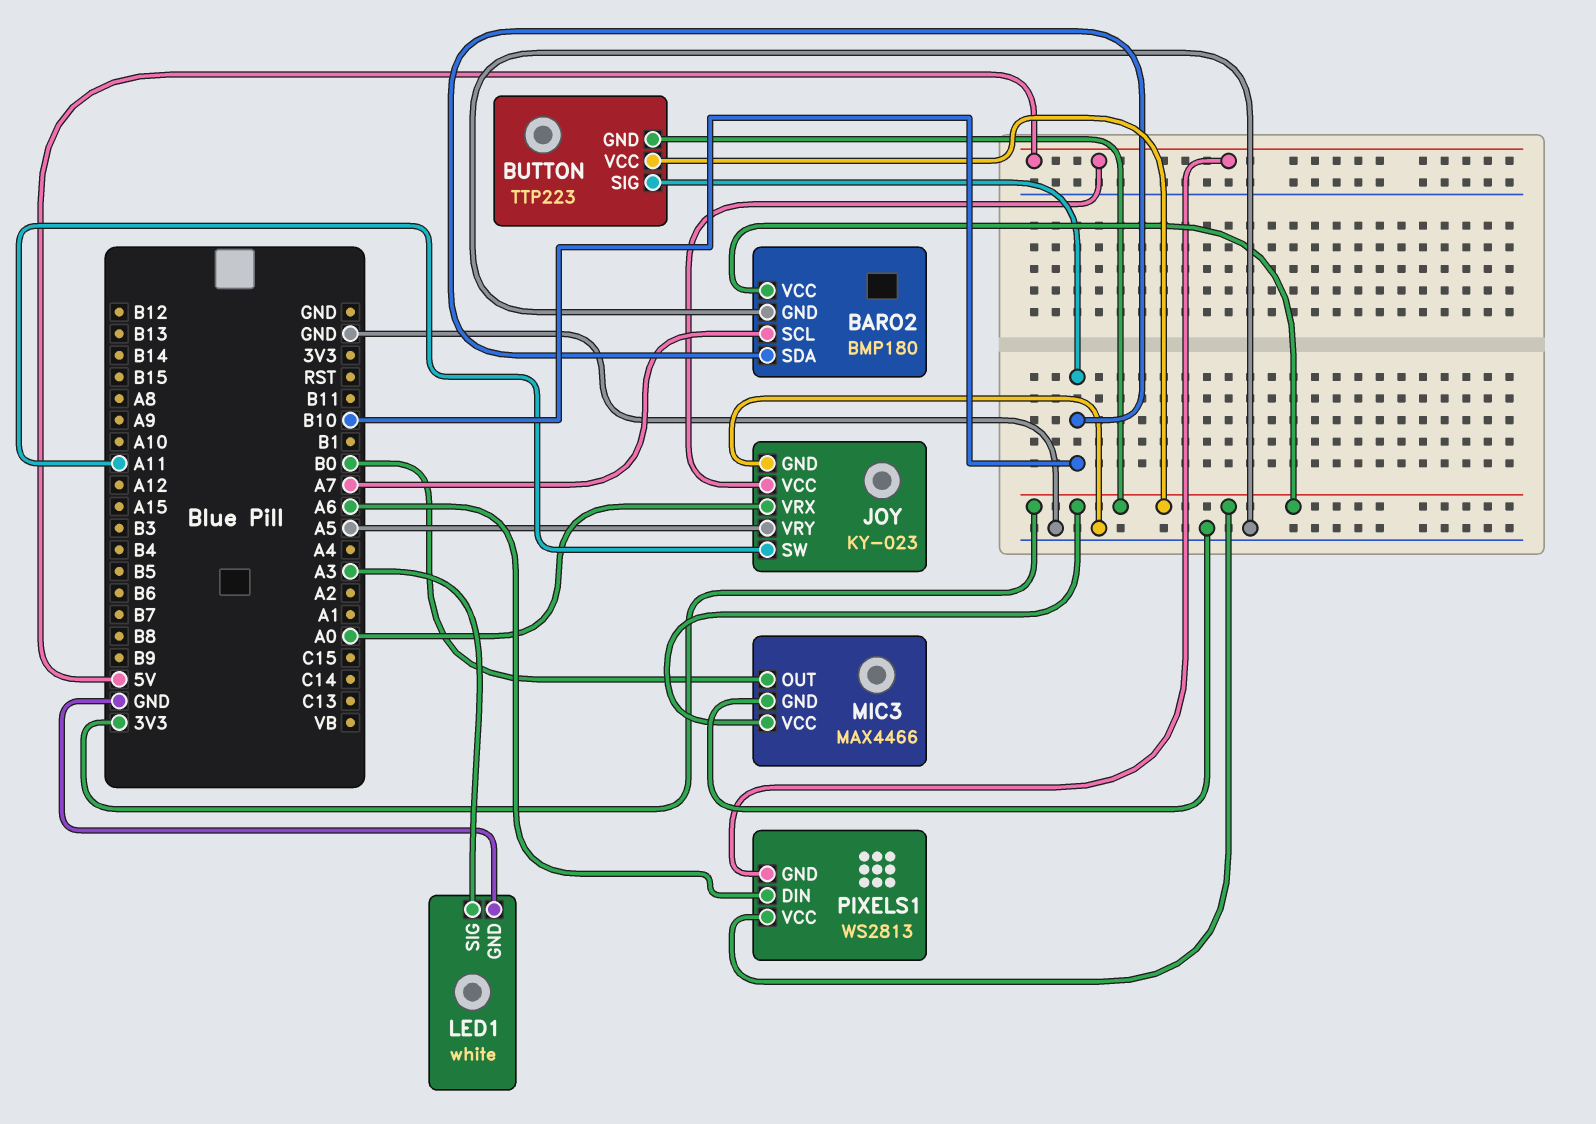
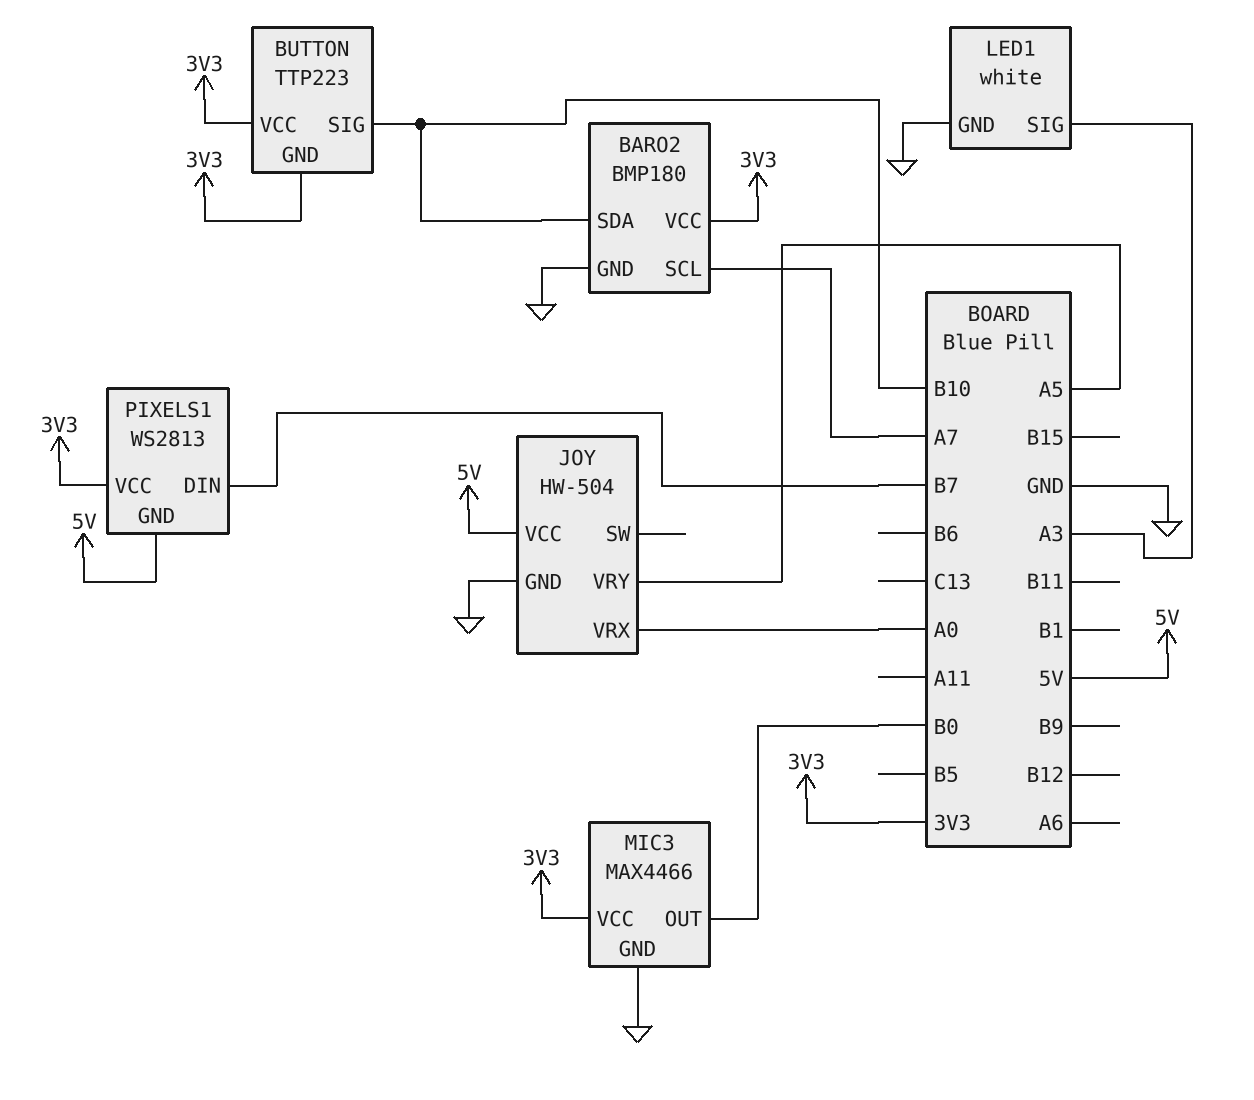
JOY: KY-023 -> HW-504
JOY pin SW: A11 -> none
PIXELS1 pin DIN: A6 -> B7

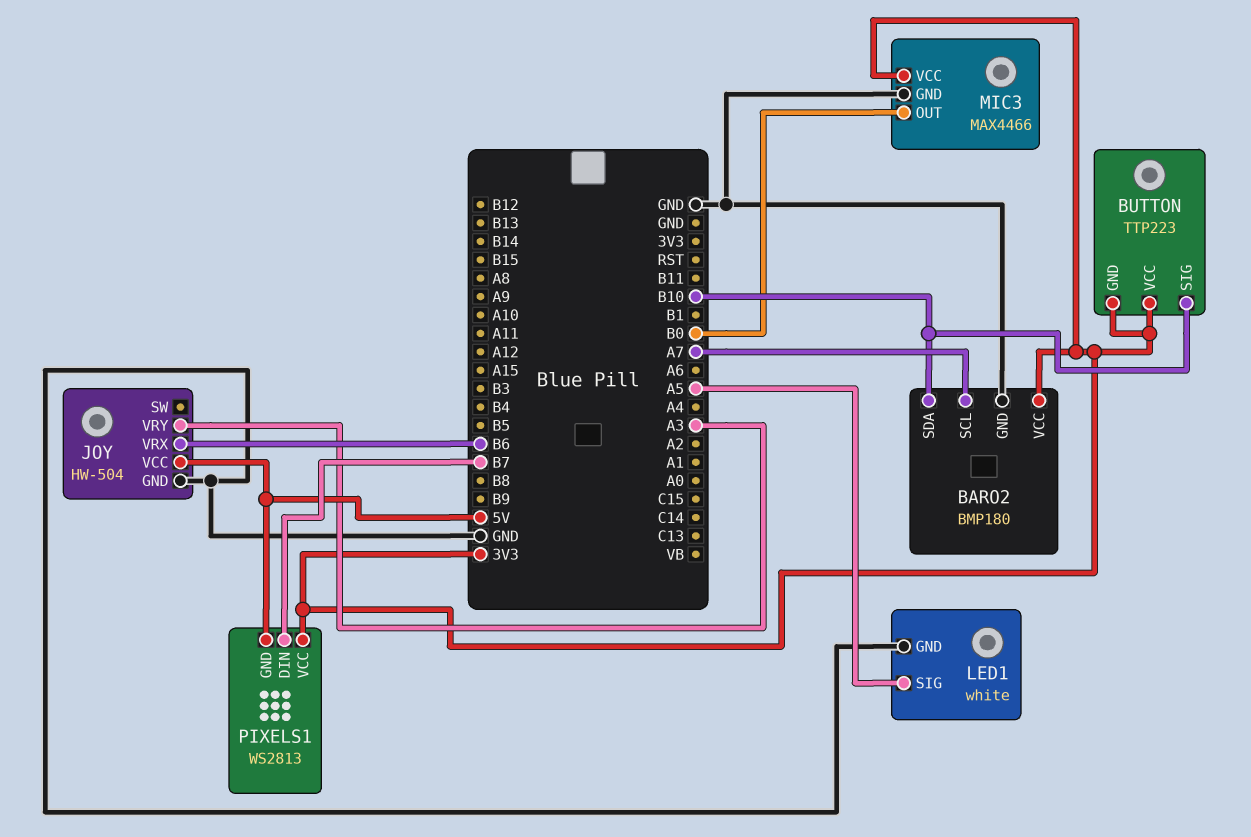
JOY pin VRX: A0 -> B6
JOY pin VRY: A5 -> A3
LED1 pin SIG: A3 -> A5

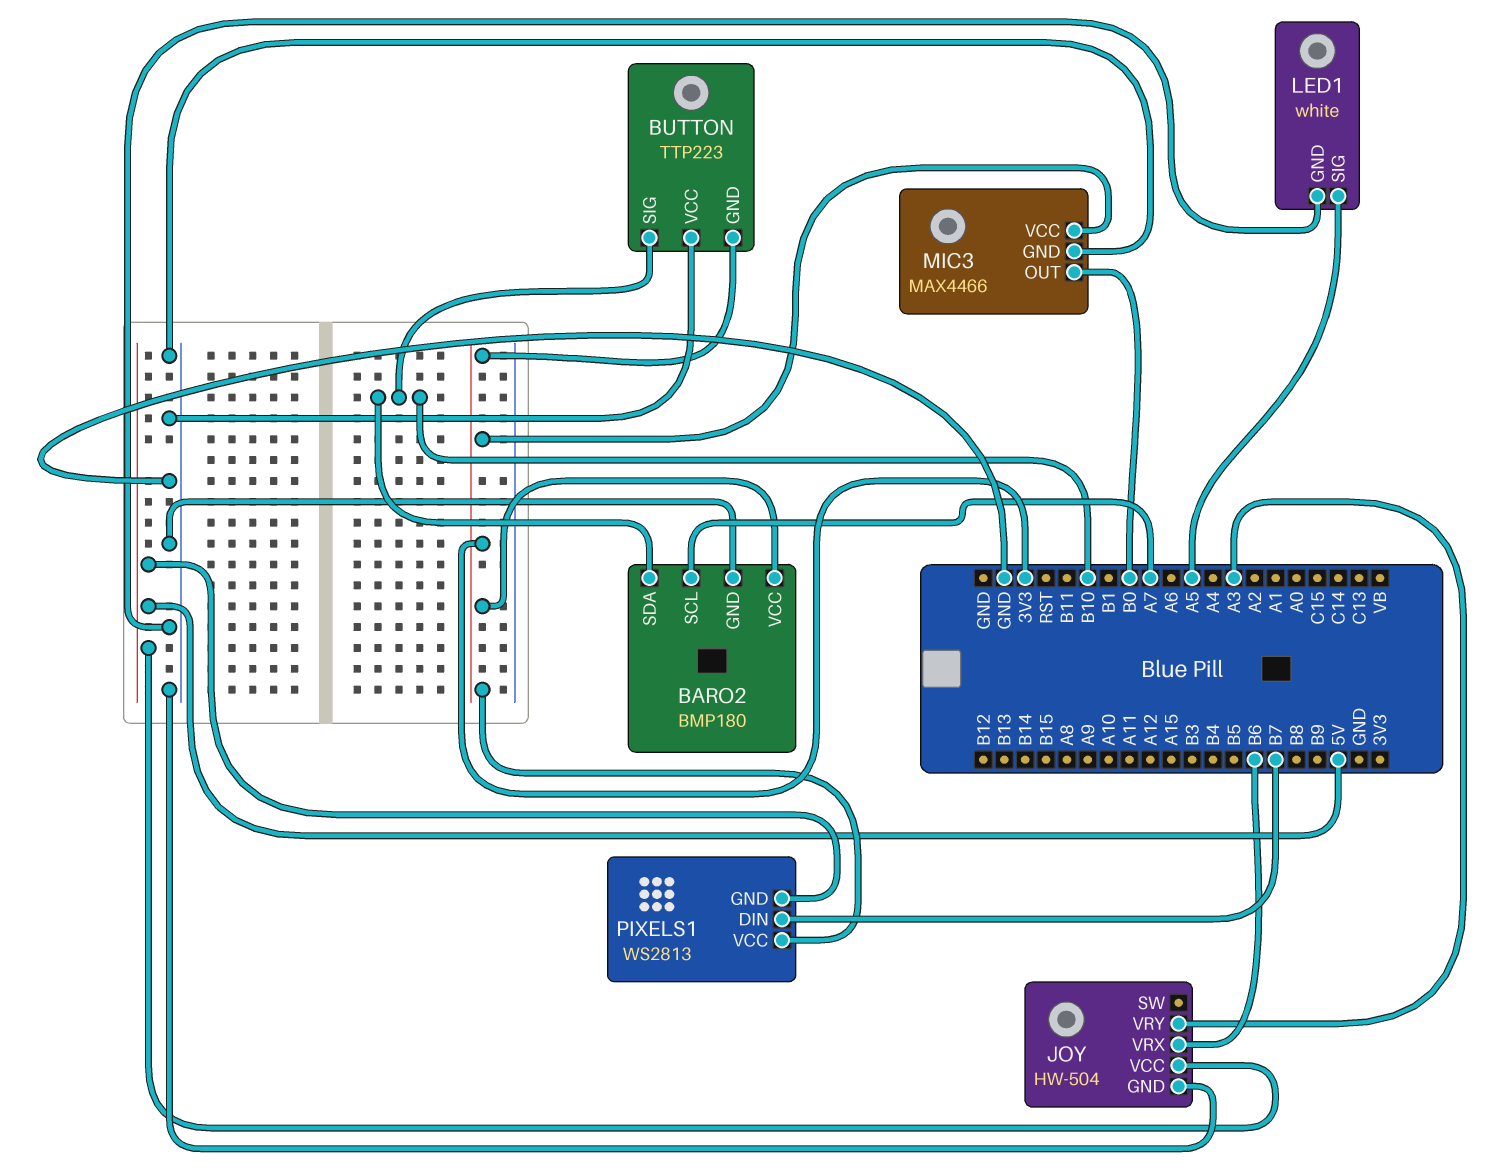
BUTTON pin VCC: 3V3 -> GND

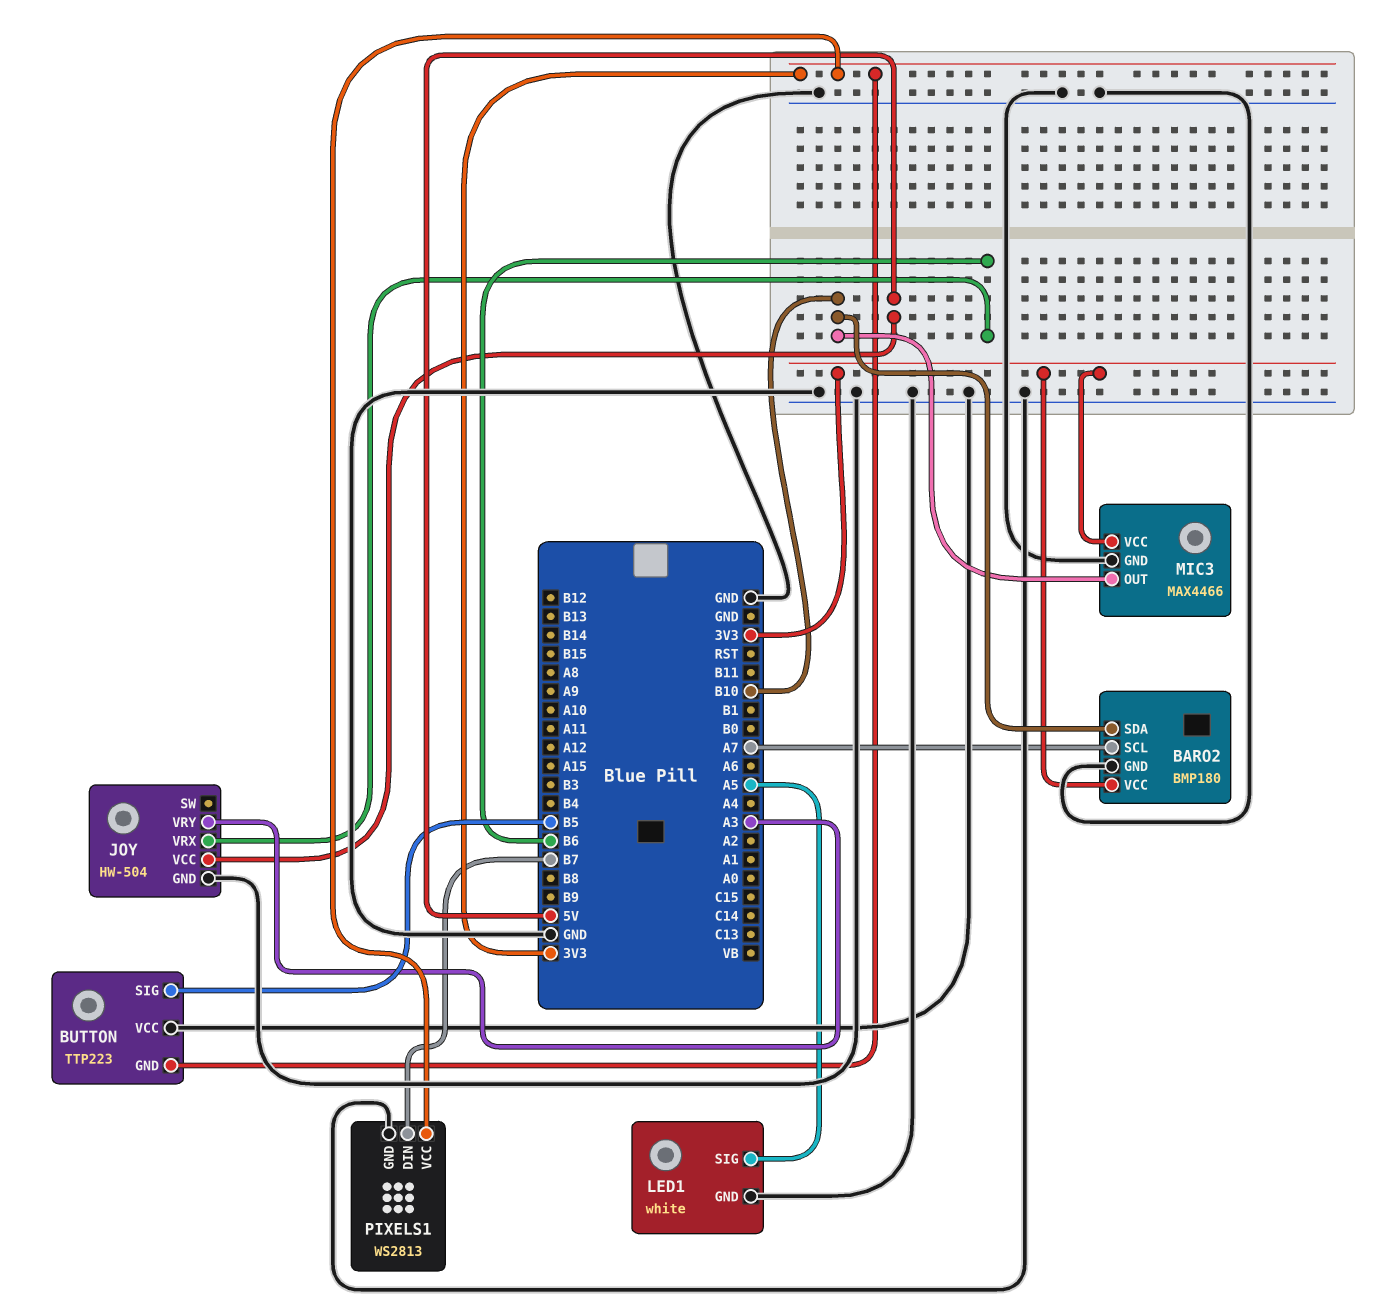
BUTTON pin SIG: B10 -> B5
MIC3 pin OUT: B0 -> B10
PIXELS1 pin GND: 5V -> GND

